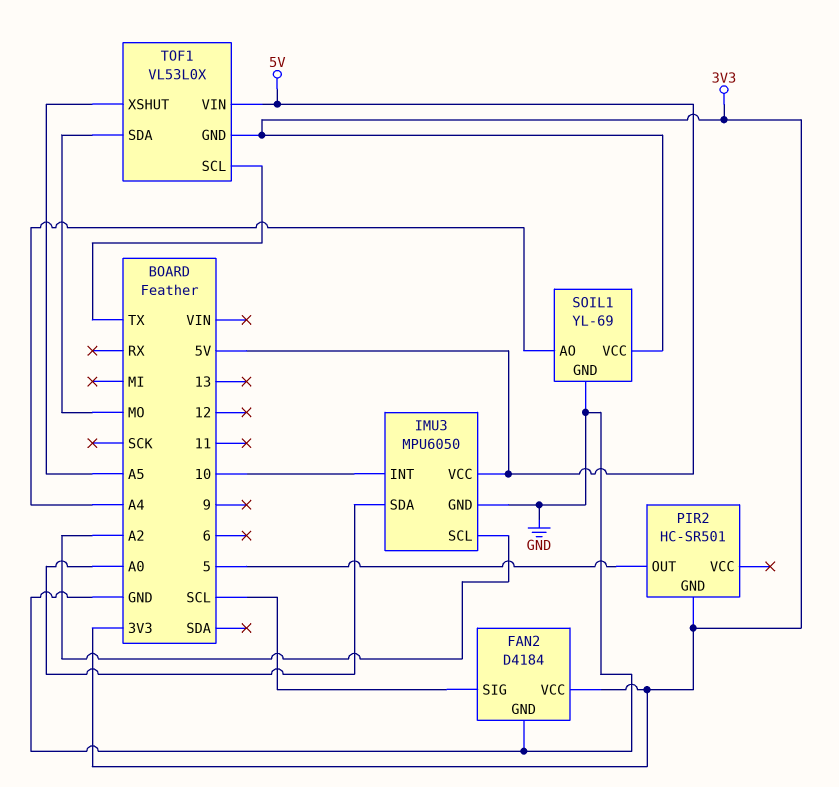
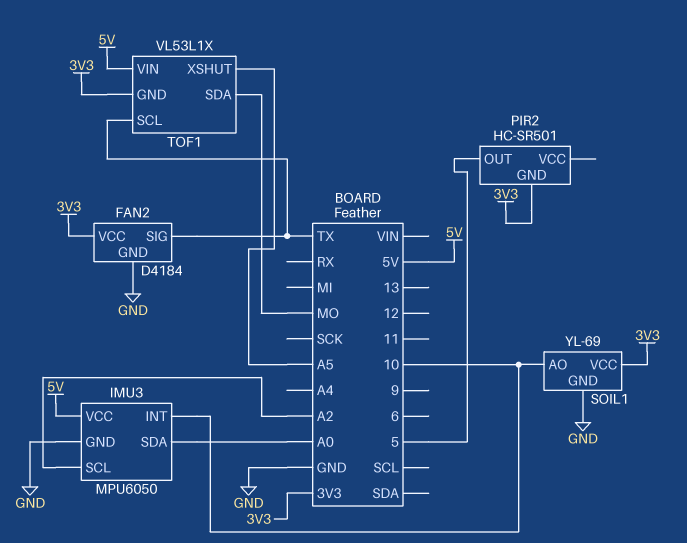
FAN2 pin SIG: SCL -> TX
SOIL1 pin AO: A4 -> 10
TOF1: VL53L0X -> VL53L1X

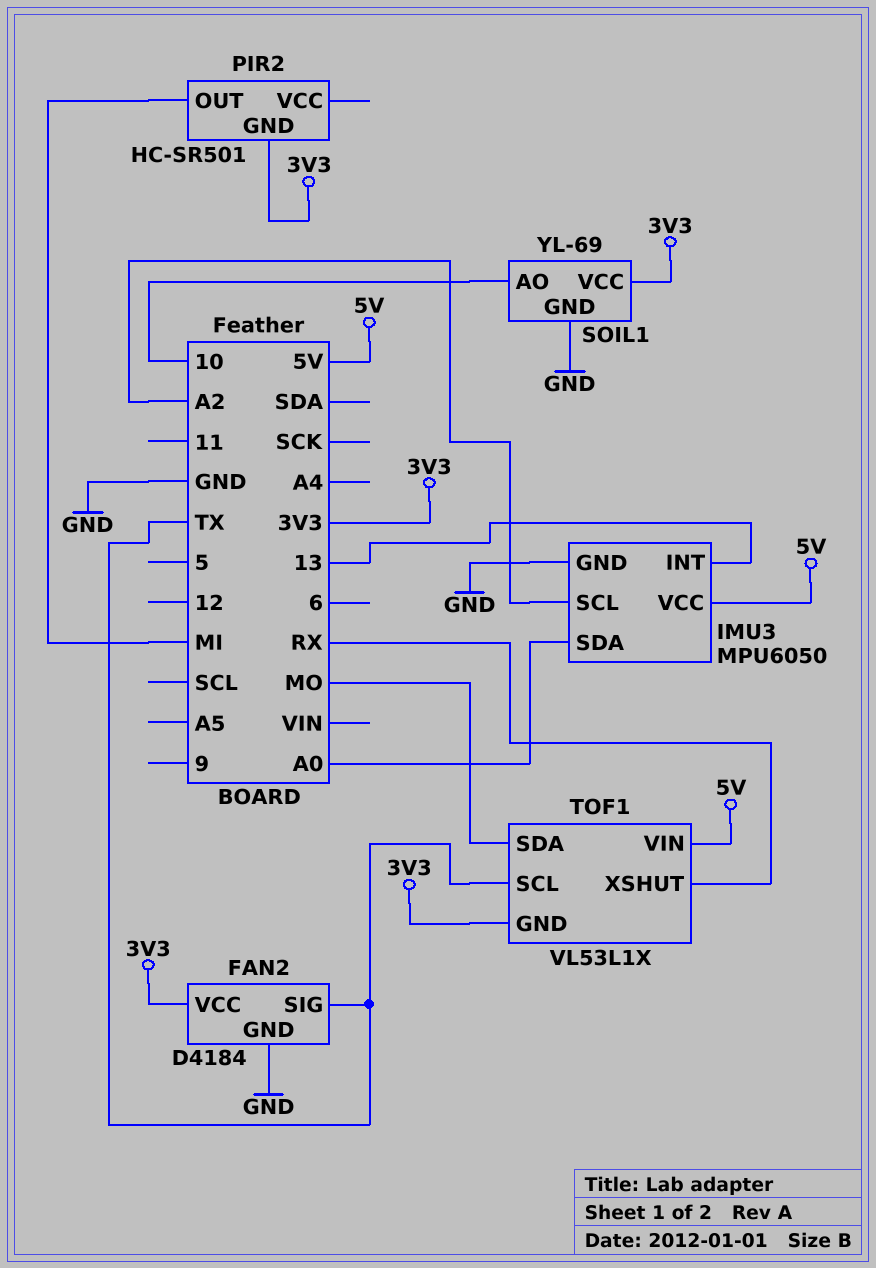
IMU3 pin INT: 10 -> 13
PIR2 pin OUT: 5 -> MI
TOF1 pin XSHUT: A5 -> RX

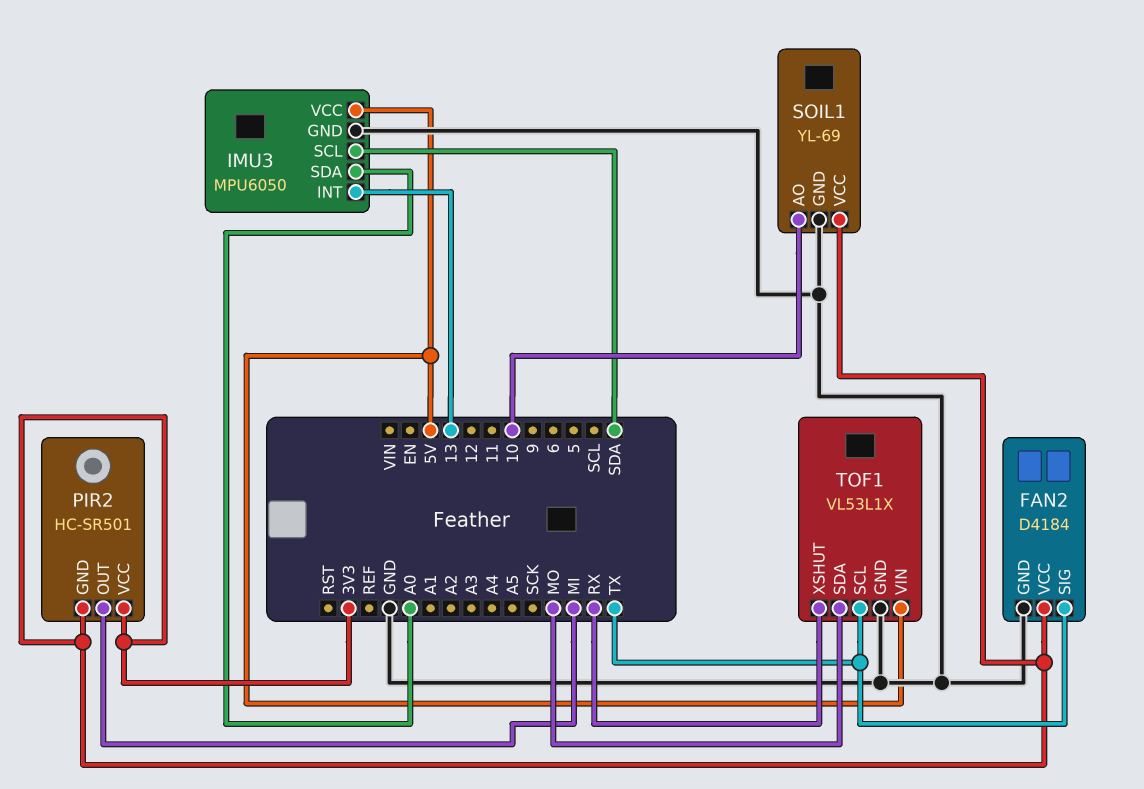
IMU3 pin SCL: A2 -> SDA
PIR2 pin VCC: none -> 3V3
TOF1 pin GND: 3V3 -> GND

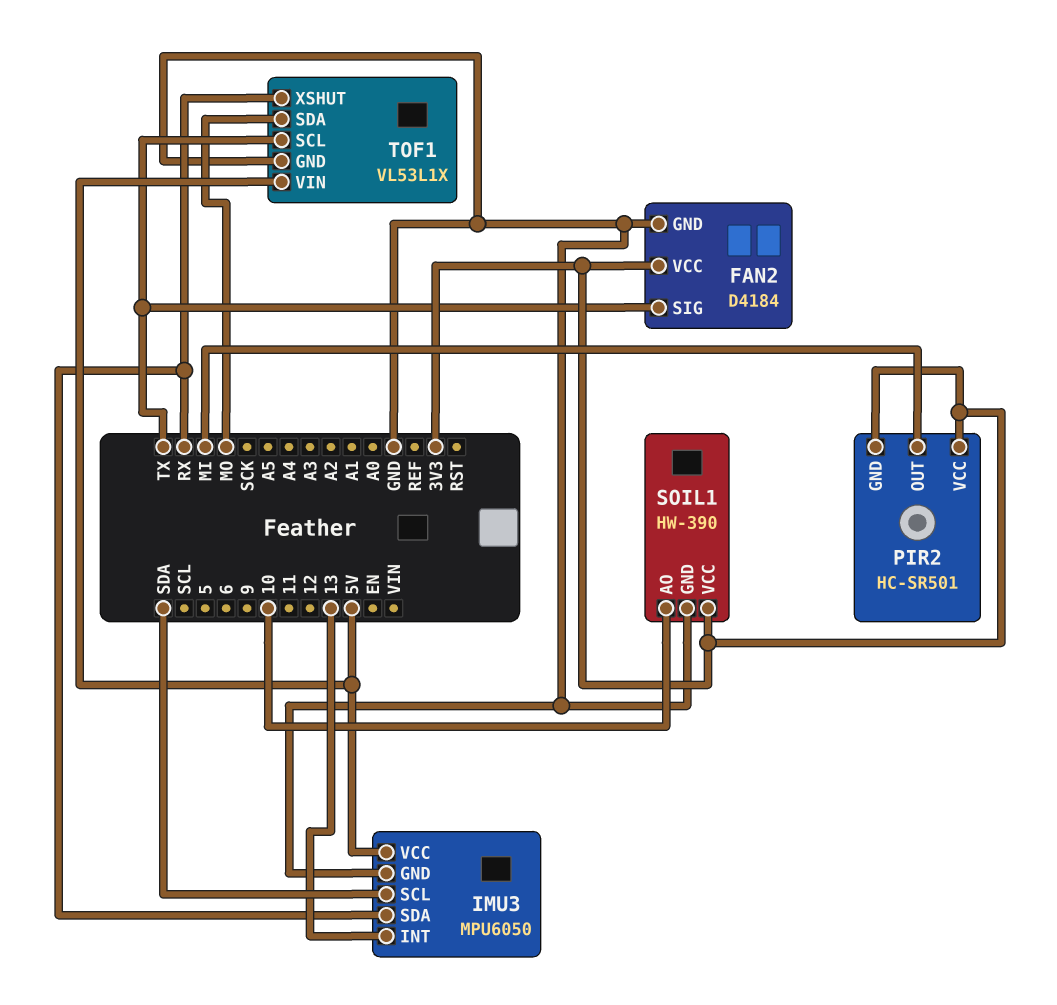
IMU3 pin SDA: A0 -> RX
SOIL1: YL-69 -> HW-390

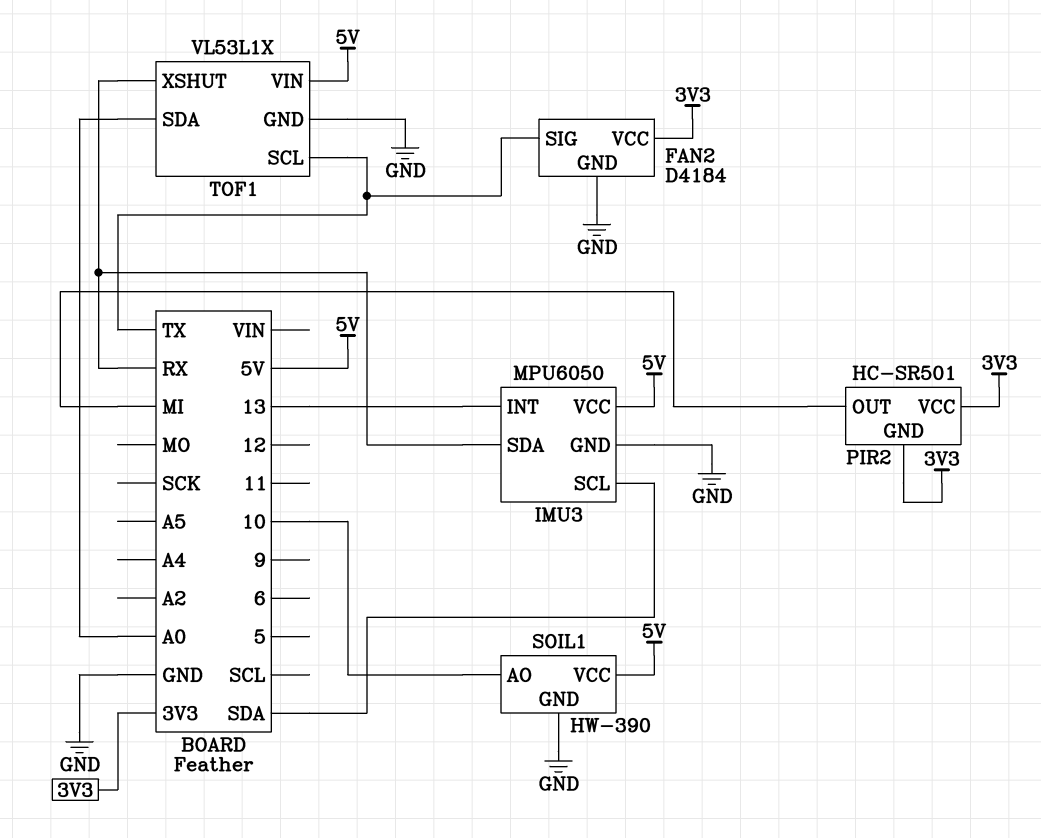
SOIL1 pin VCC: 3V3 -> 5V
TOF1 pin SDA: MO -> A0

